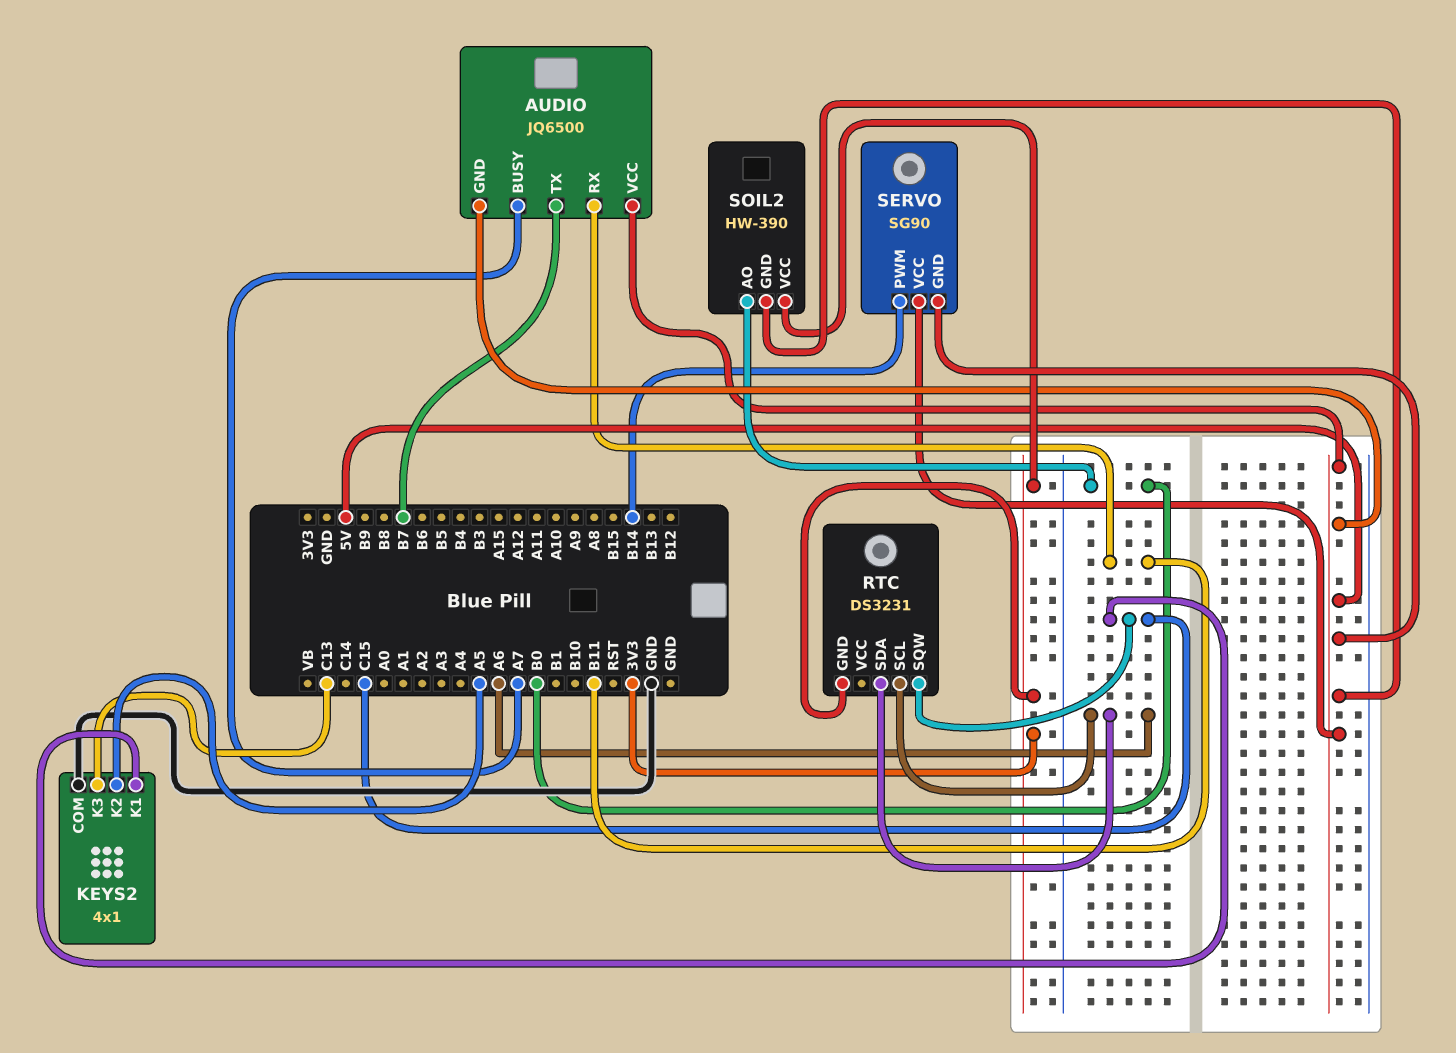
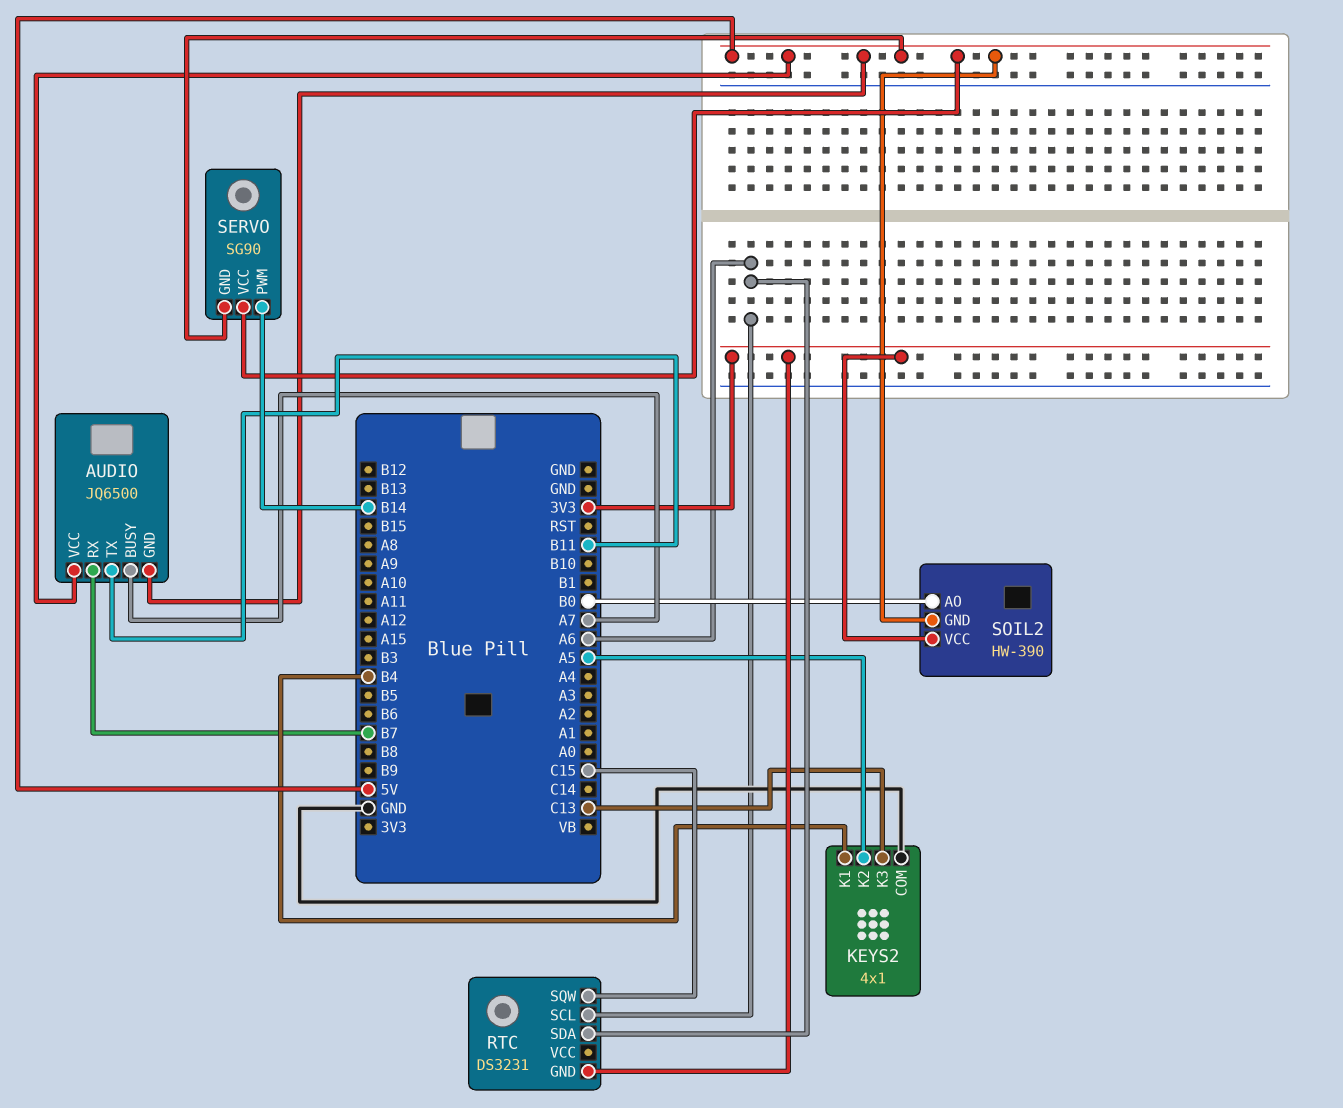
AUDIO pin RX: B11 -> B7
AUDIO pin TX: B7 -> B11
KEYS2 pin K1: C15 -> B4

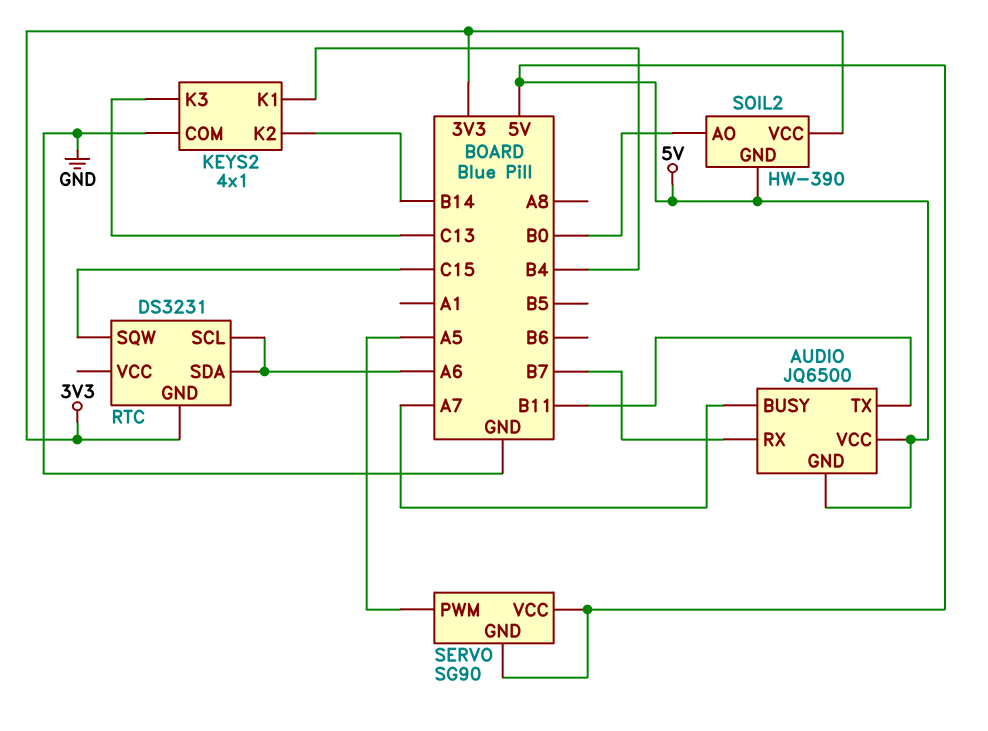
KEYS2 pin K2: A5 -> B14
SERVO pin PWM: B14 -> A5

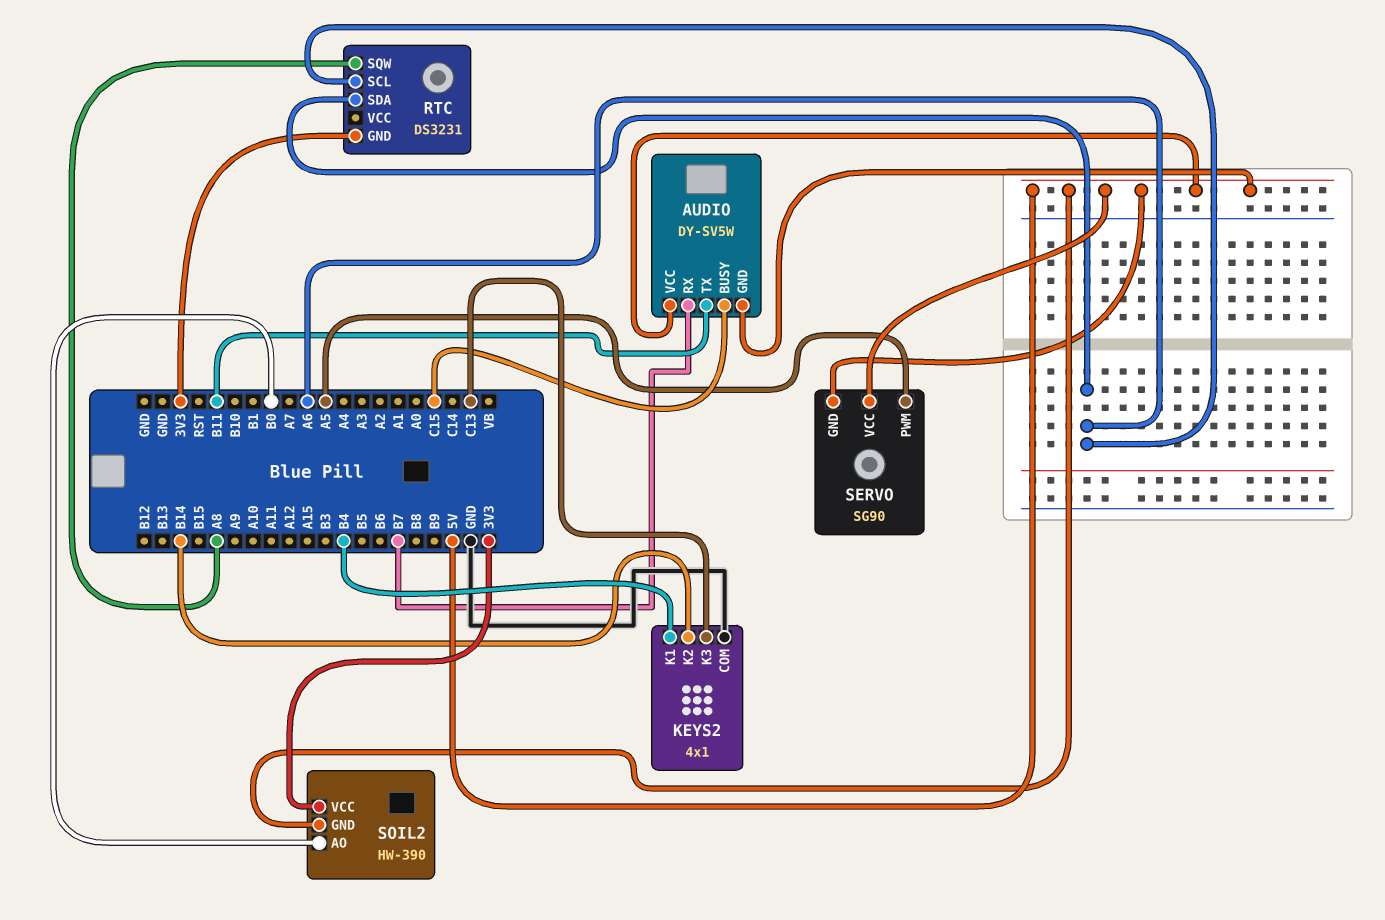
AUDIO: JQ6500 -> DY-SV5W
AUDIO pin BUSY: A7 -> C15
RTC pin SQW: C15 -> A8

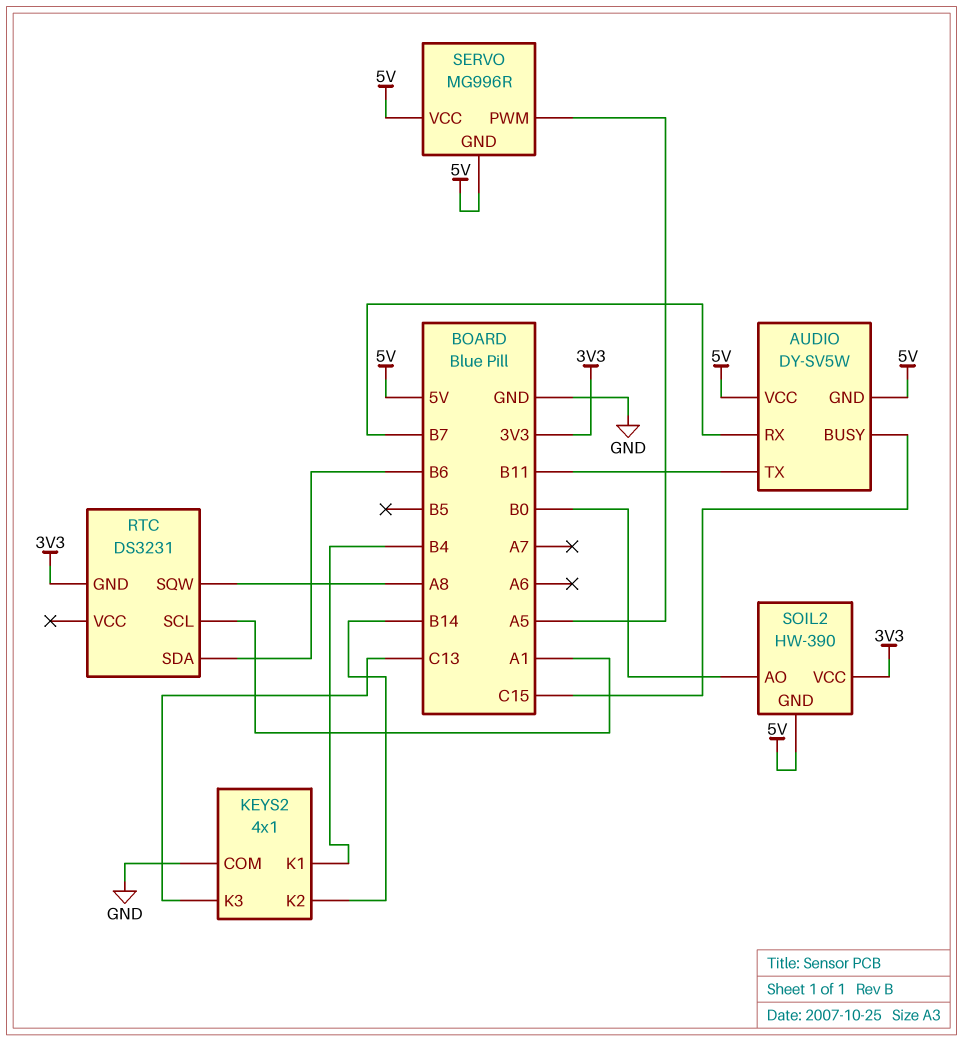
RTC pin SCL: A6 -> A1
RTC pin SDA: A6 -> B6
SERVO: SG90 -> MG996R

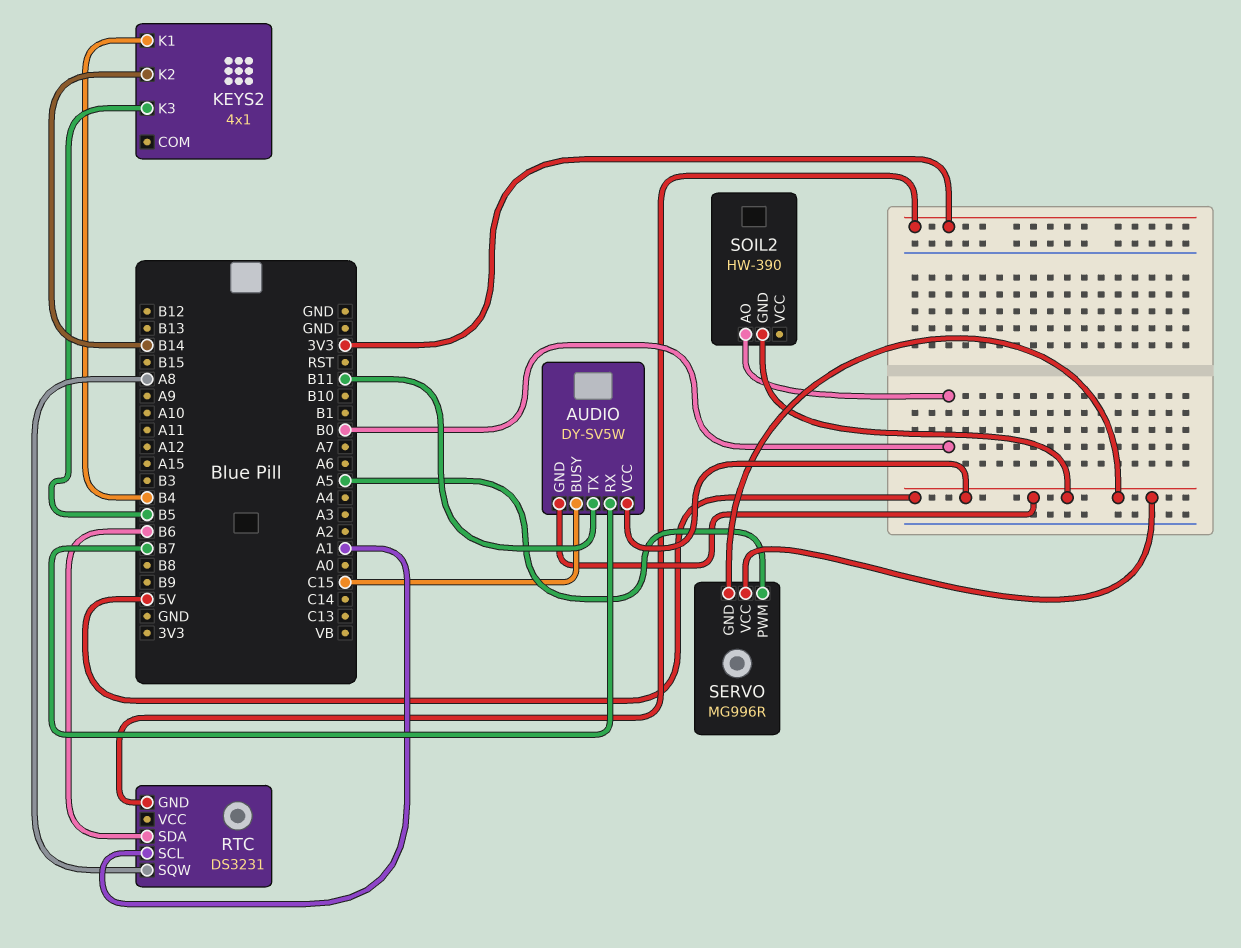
KEYS2 pin COM: GND -> none
KEYS2 pin K3: C13 -> B5
SOIL2 pin VCC: 3V3 -> none

